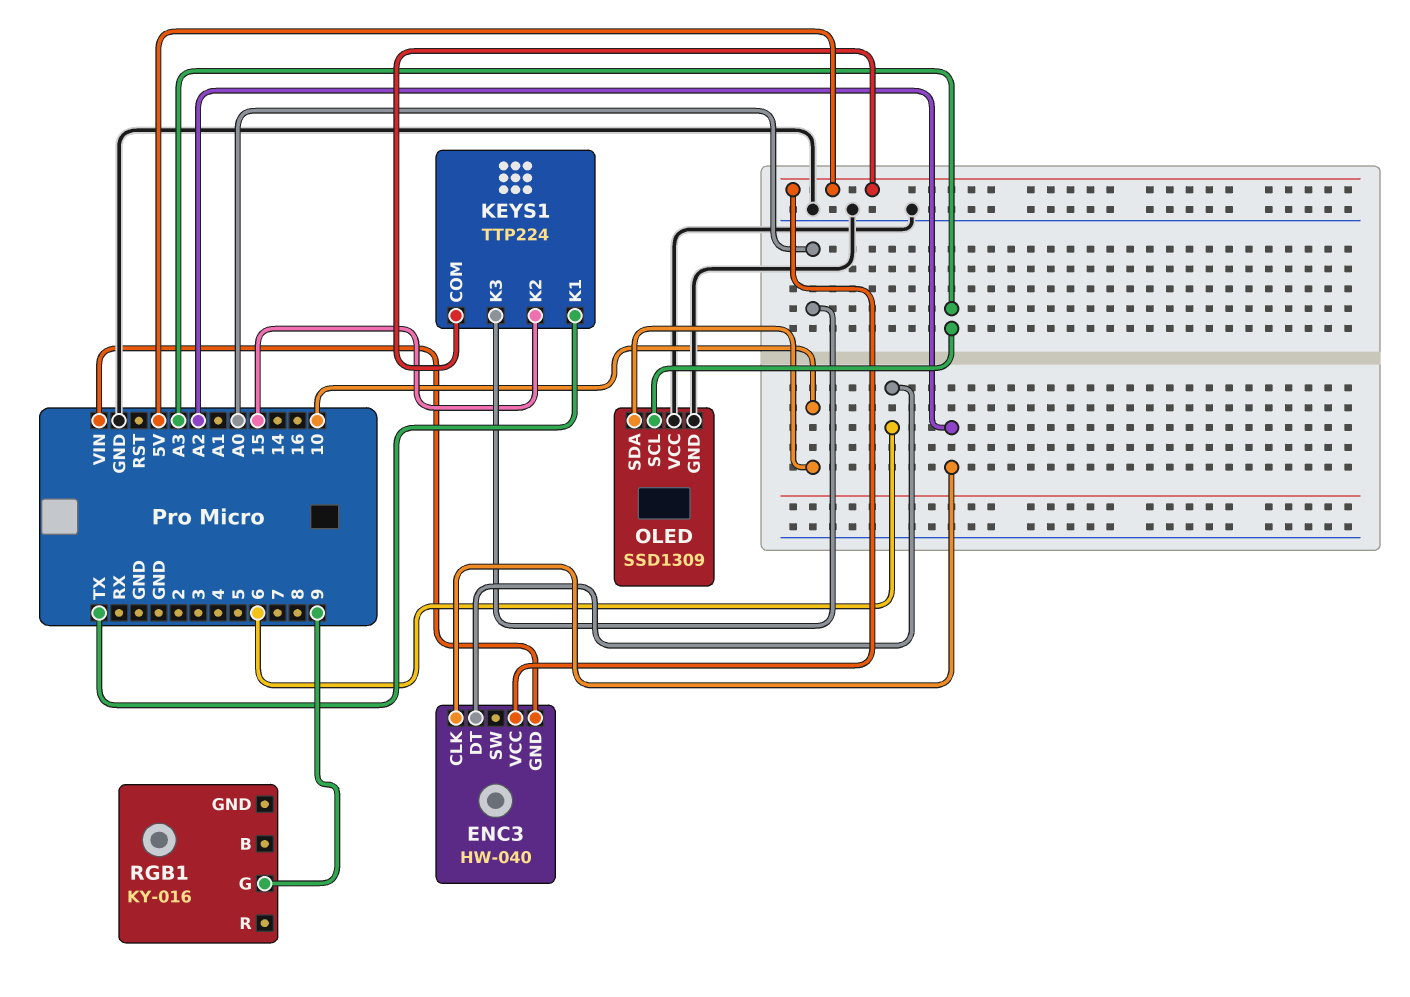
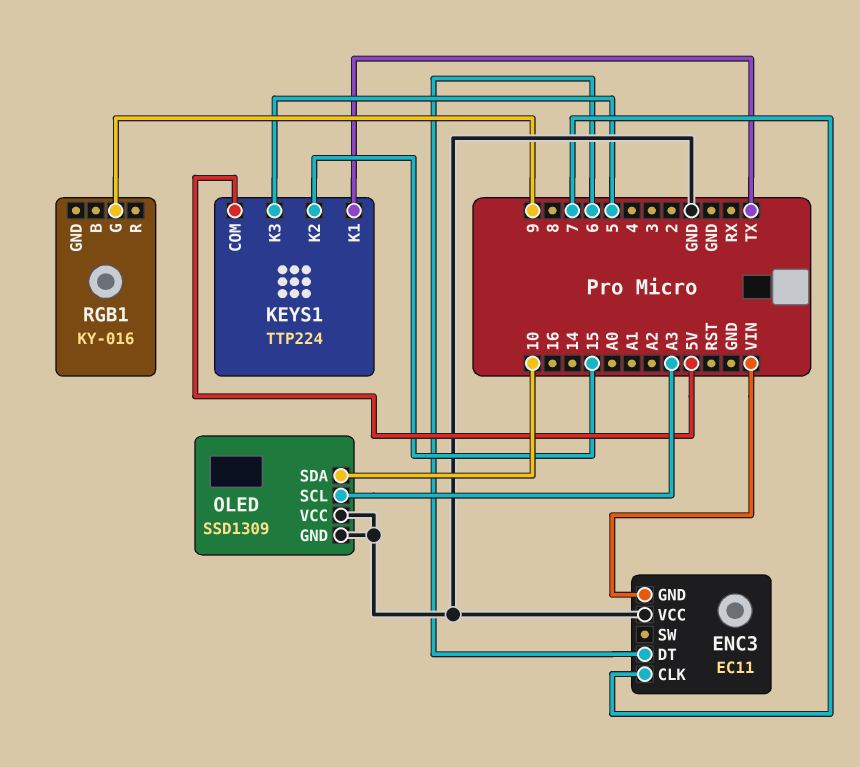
ENC3: HW-040 -> EC11
ENC3 pin CLK: A2 -> 7
ENC3 pin VCC: 5V -> GND
KEYS1 pin K3: A0 -> 5

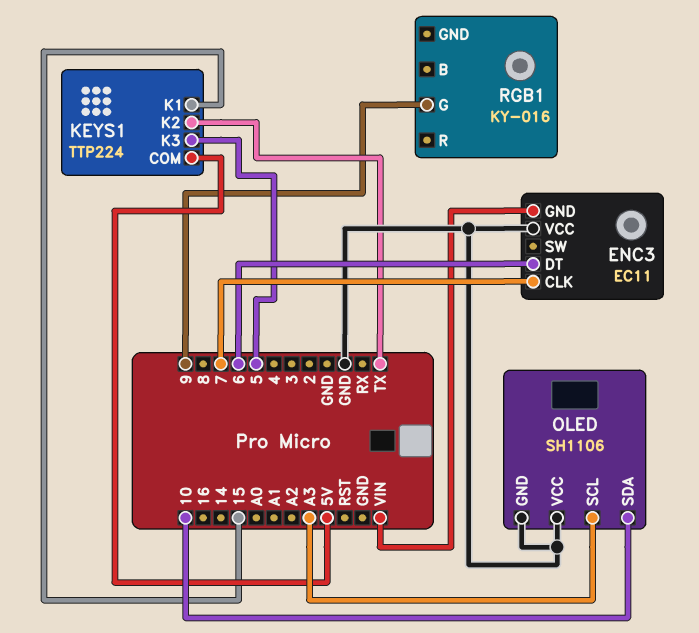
KEYS1 pin K1: TX -> 15
KEYS1 pin K2: 15 -> TX
OLED: SSD1309 -> SH1106

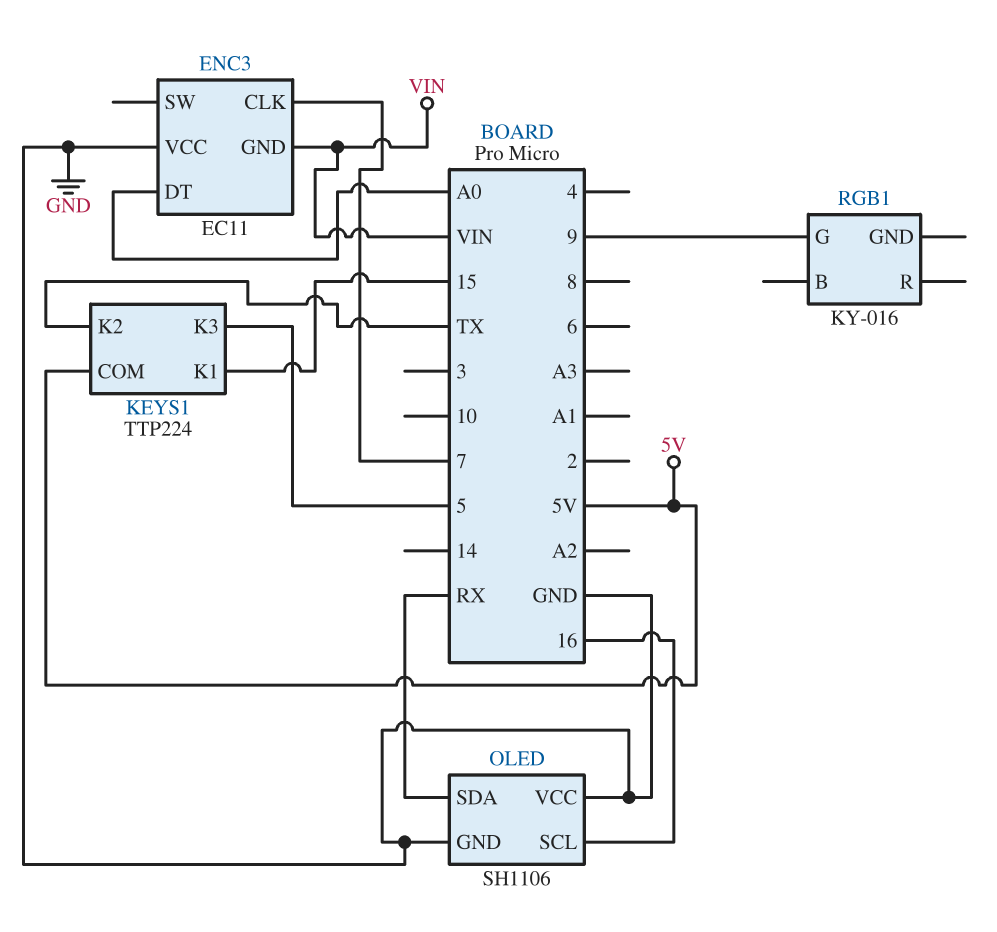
ENC3 pin DT: 6 -> A0
OLED pin SCL: A3 -> 16
OLED pin SDA: 10 -> RX

